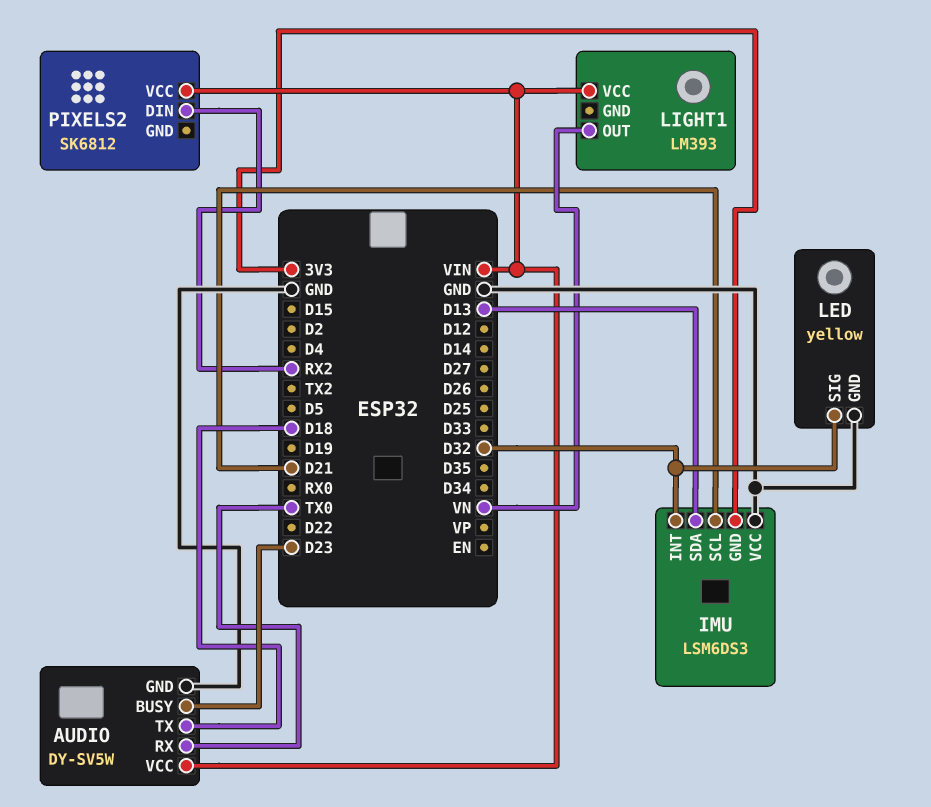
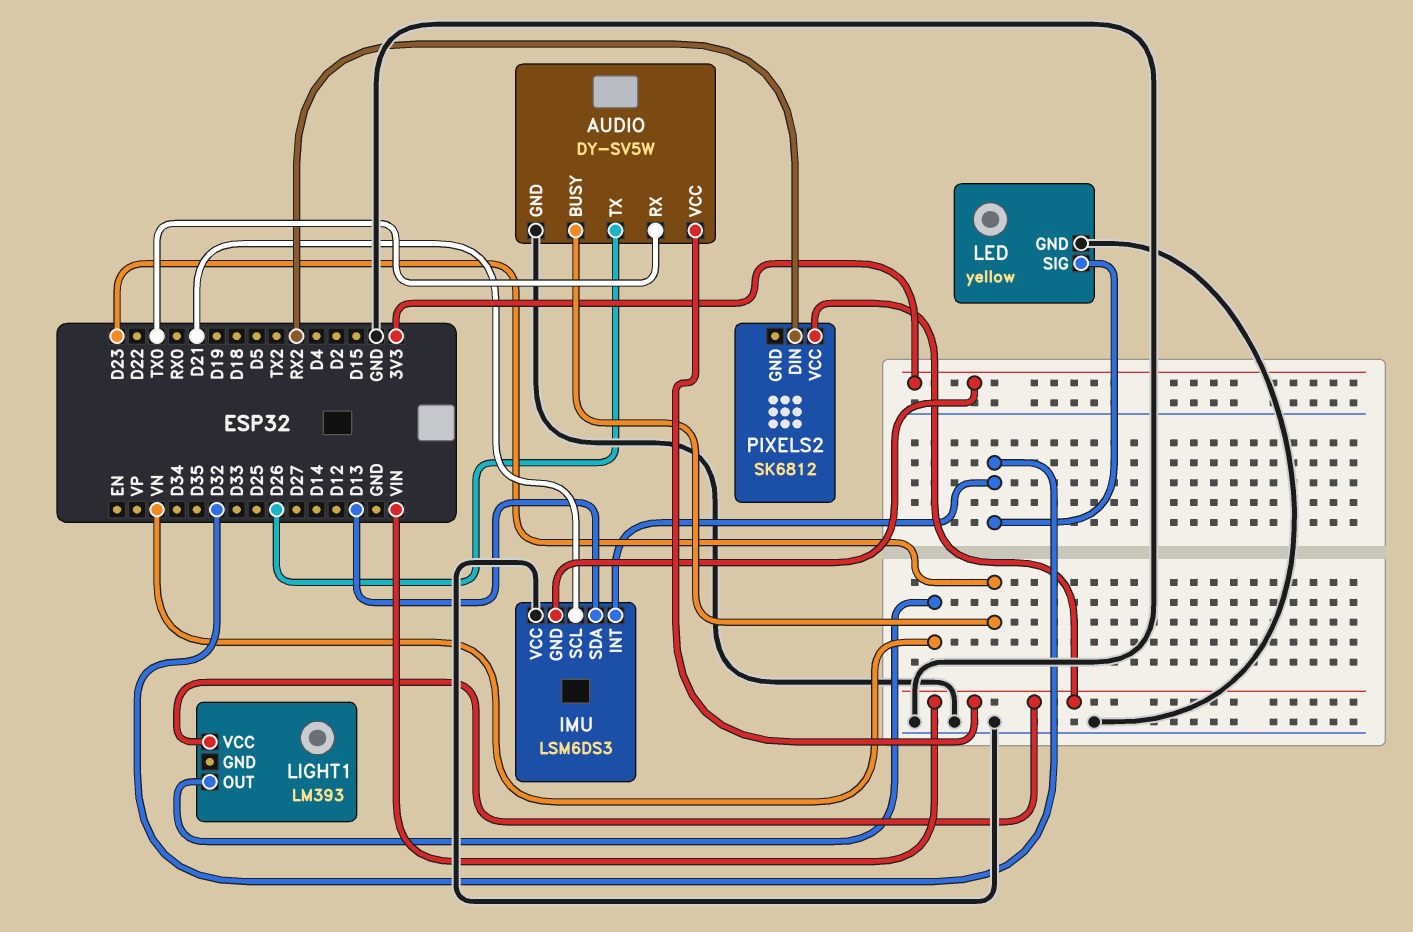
AUDIO pin TX: D18 -> D26

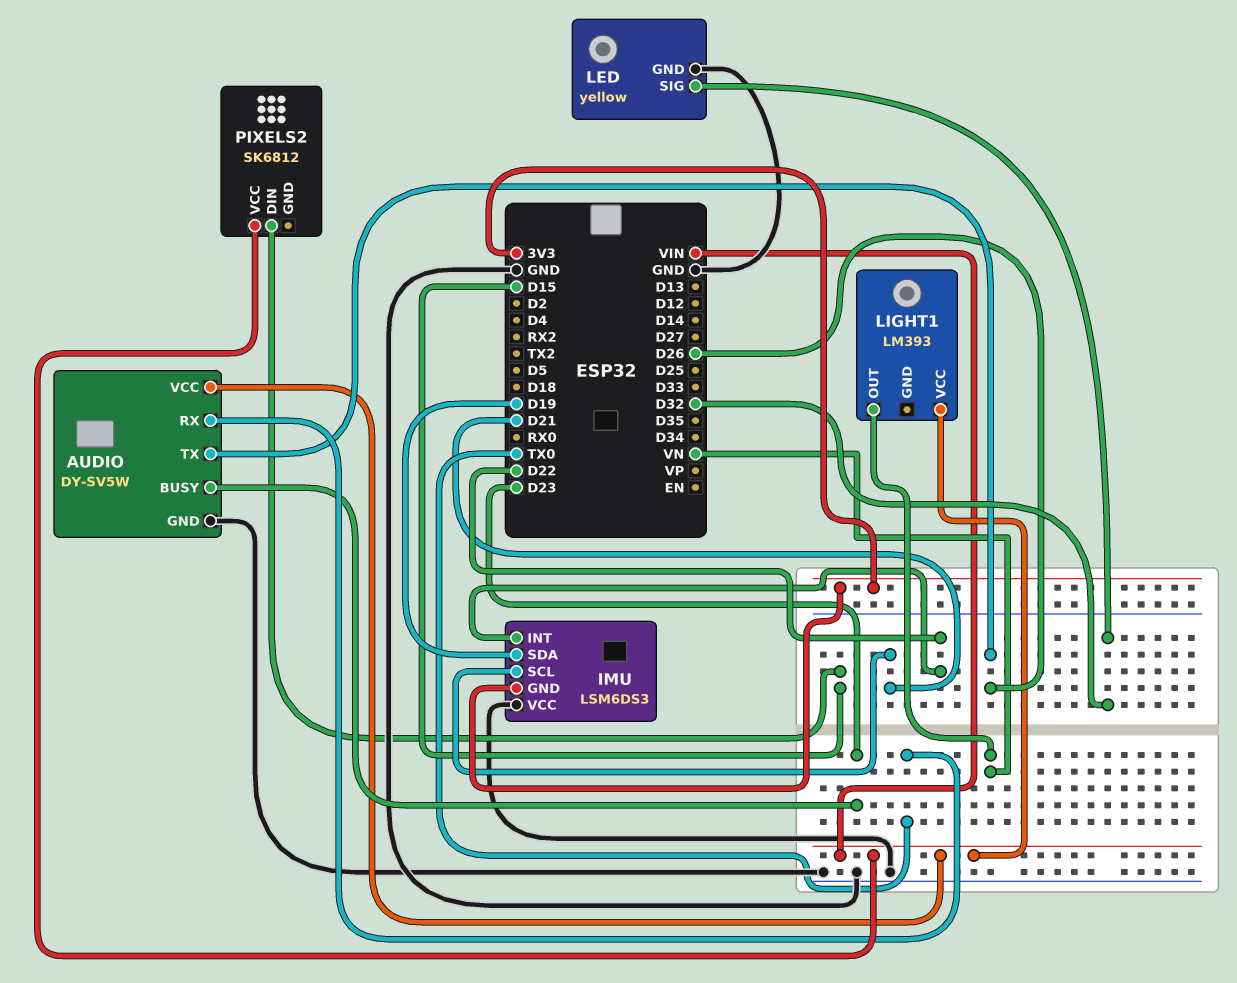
IMU pin INT: D32 -> D22
IMU pin SDA: D13 -> D19
PIXELS2 pin DIN: RX2 -> D15

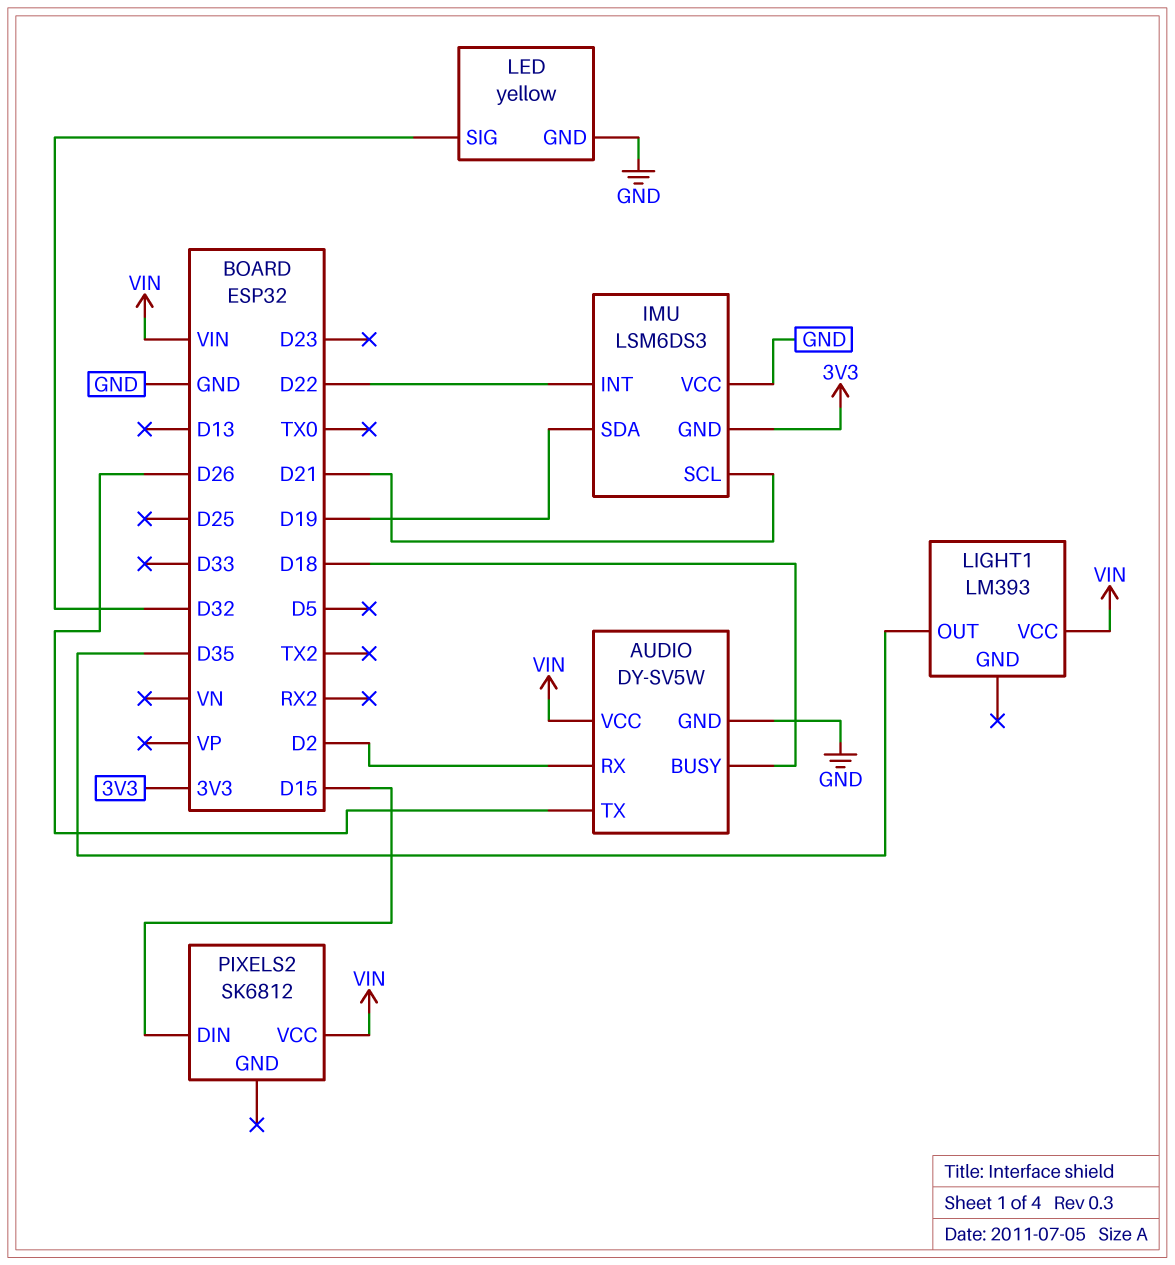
AUDIO pin BUSY: D23 -> D18
AUDIO pin RX: TX0 -> D2
LIGHT1 pin OUT: VN -> D35

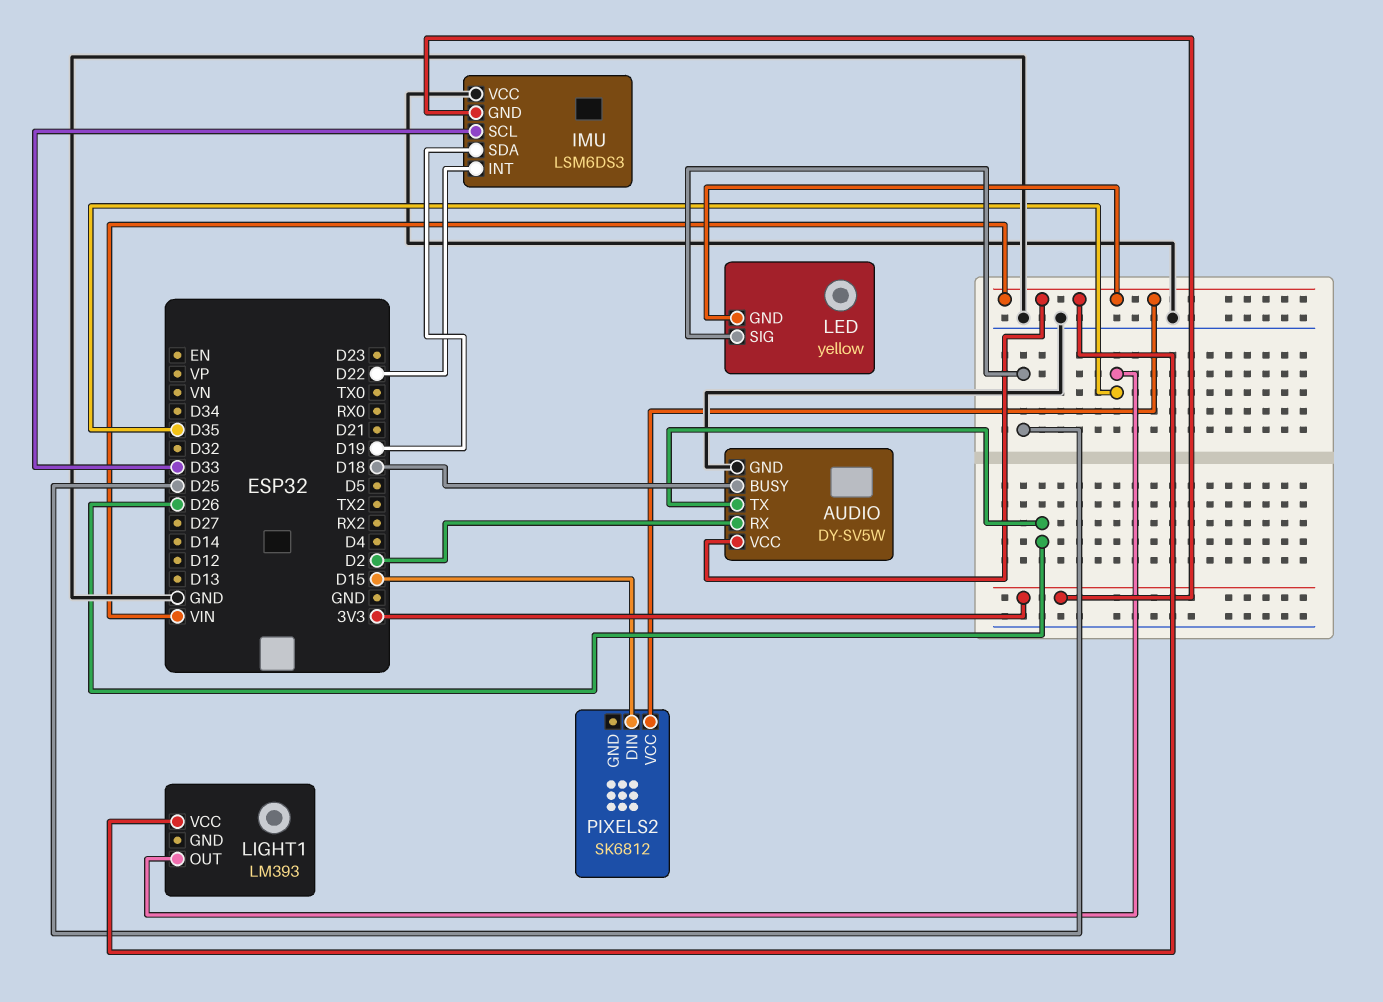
IMU pin SCL: D21 -> D33
LED pin GND: GND -> VIN
LED pin SIG: D32 -> D25

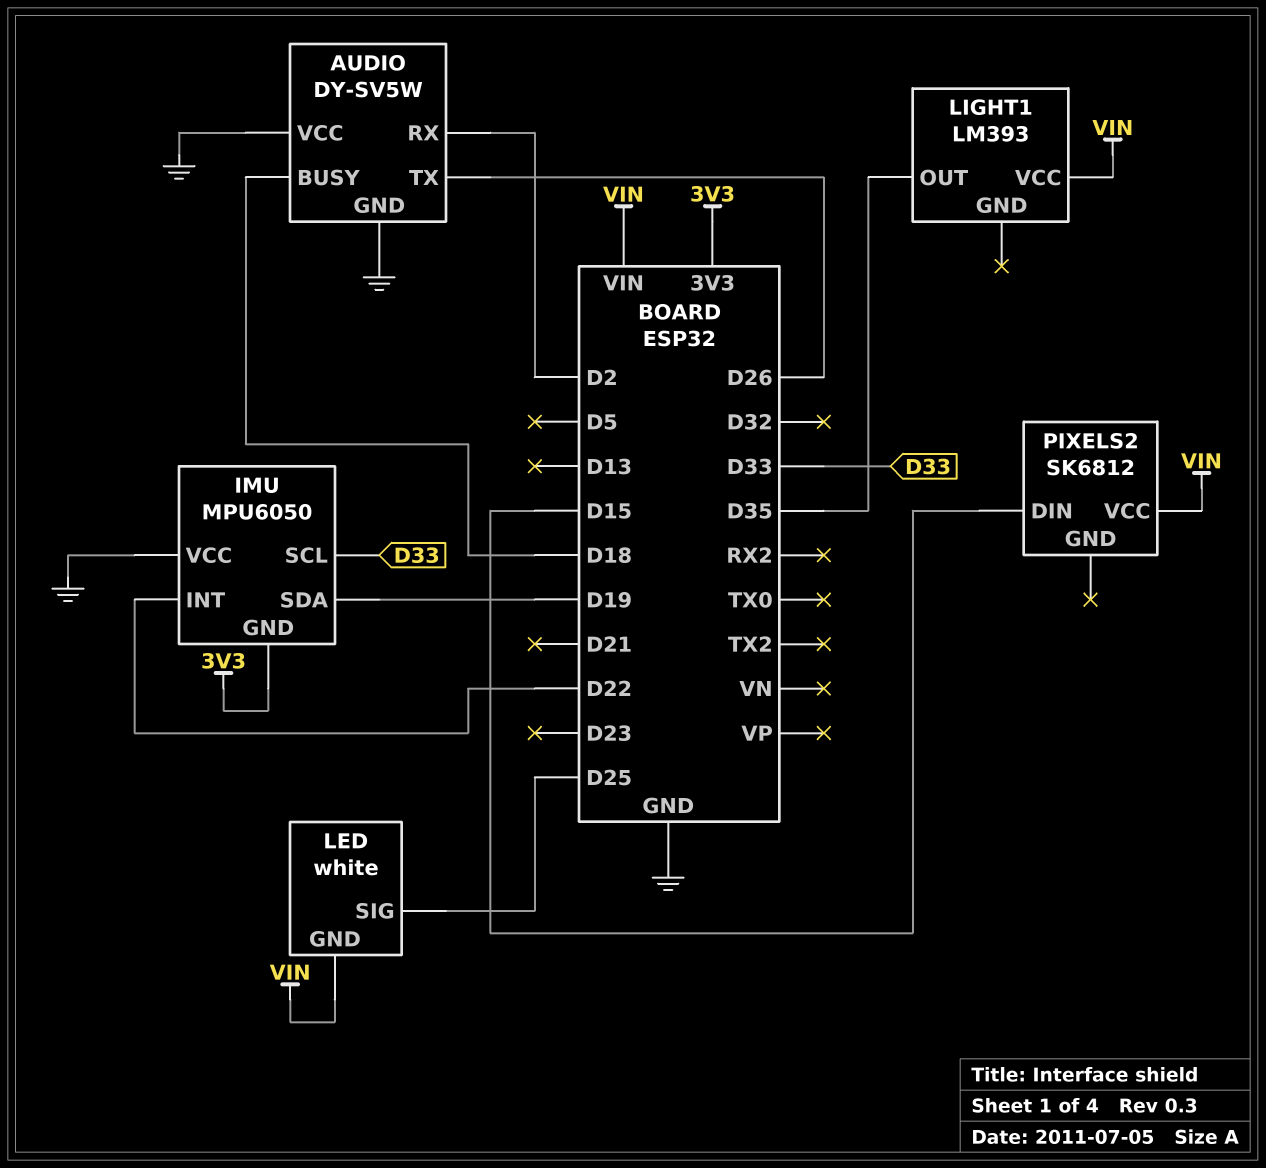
AUDIO pin VCC: VIN -> GND
IMU: LSM6DS3 -> MPU6050
LED: yellow -> white

